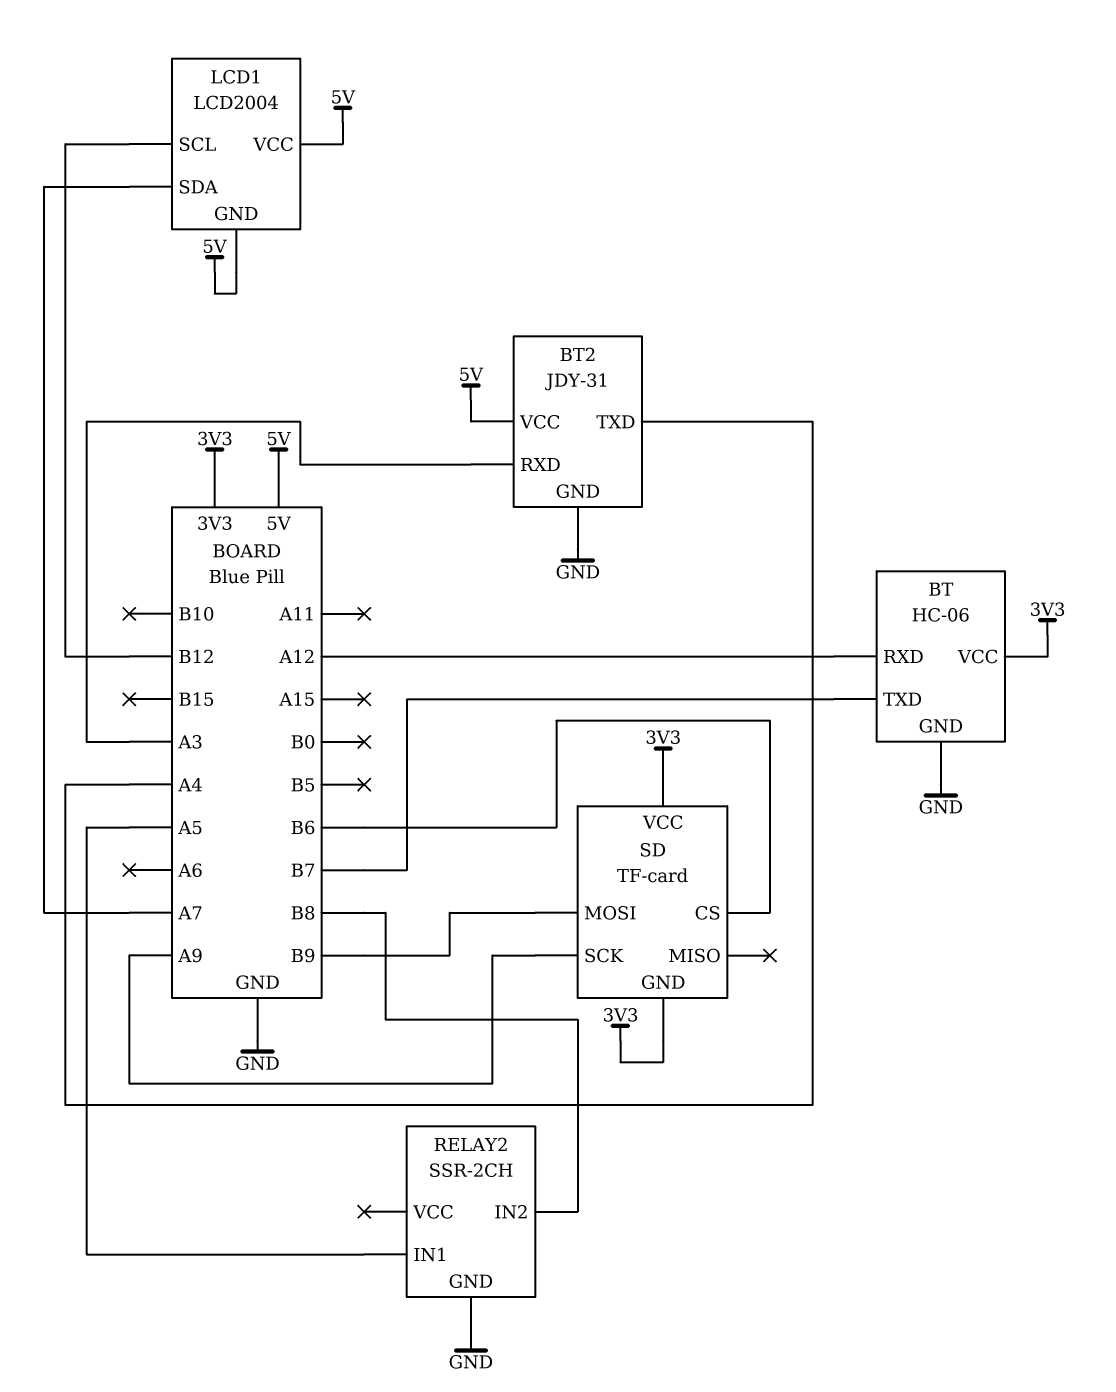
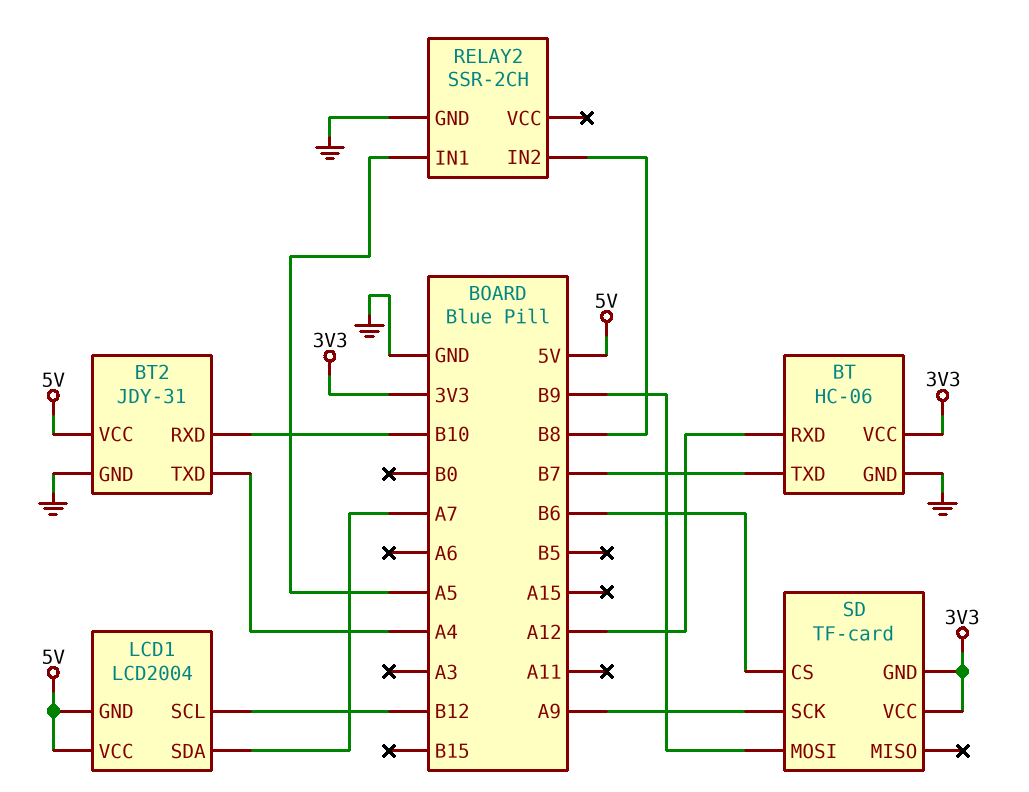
BT2 pin RXD: A3 -> B10

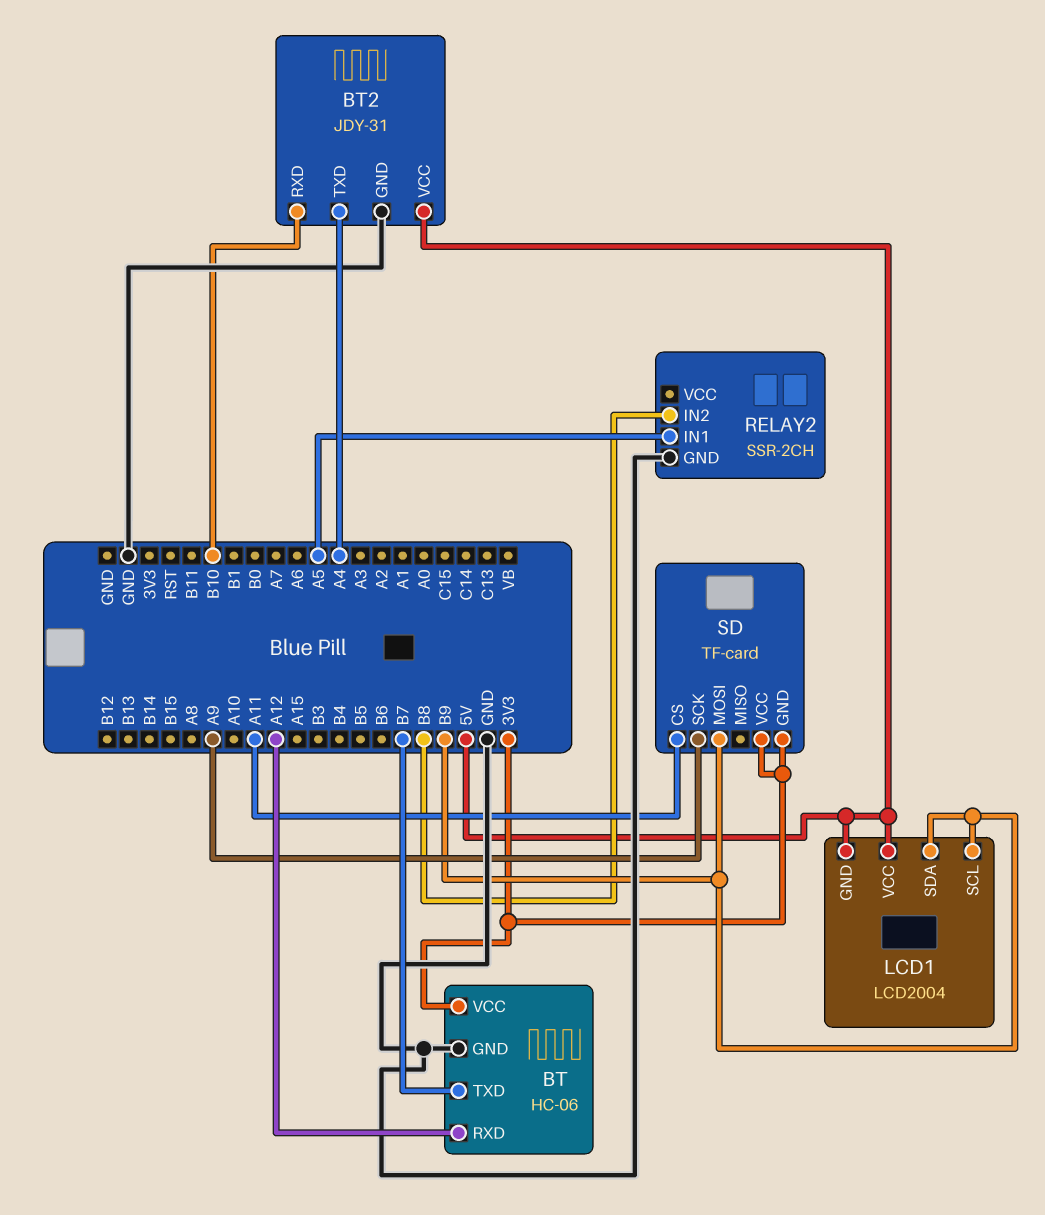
LCD1 pin SCL: B12 -> B9
LCD1 pin SDA: A7 -> B9
SD pin CS: B6 -> A11

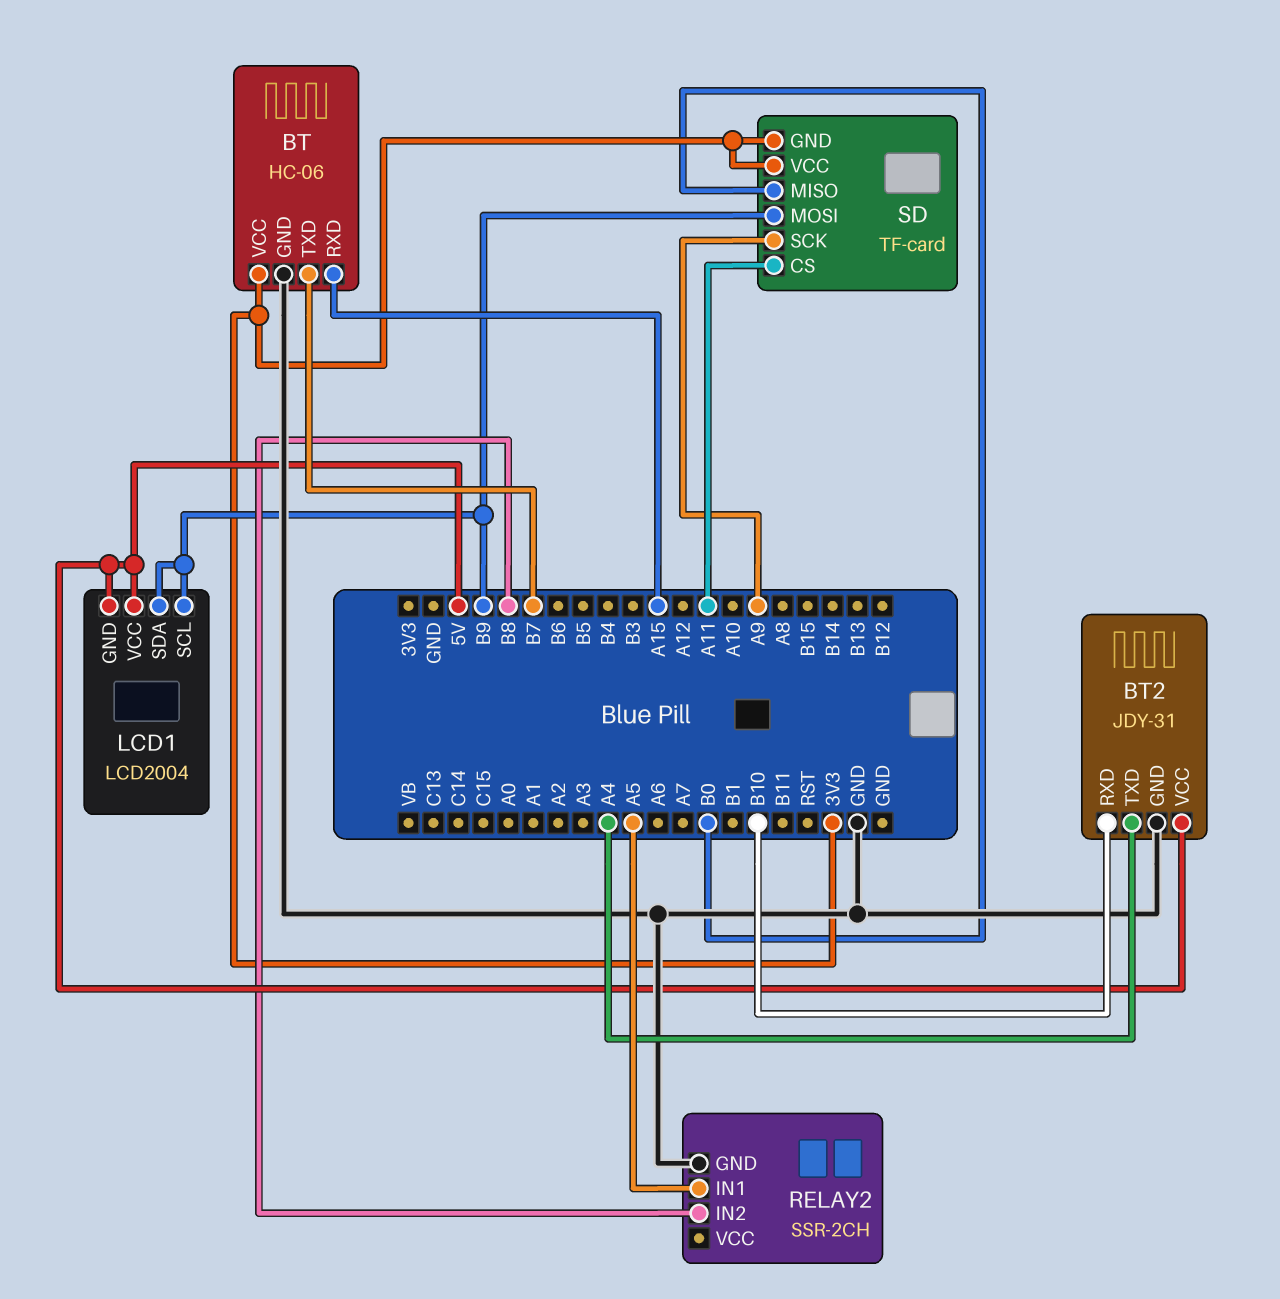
BT pin RXD: A12 -> A15
SD pin MISO: none -> B0

